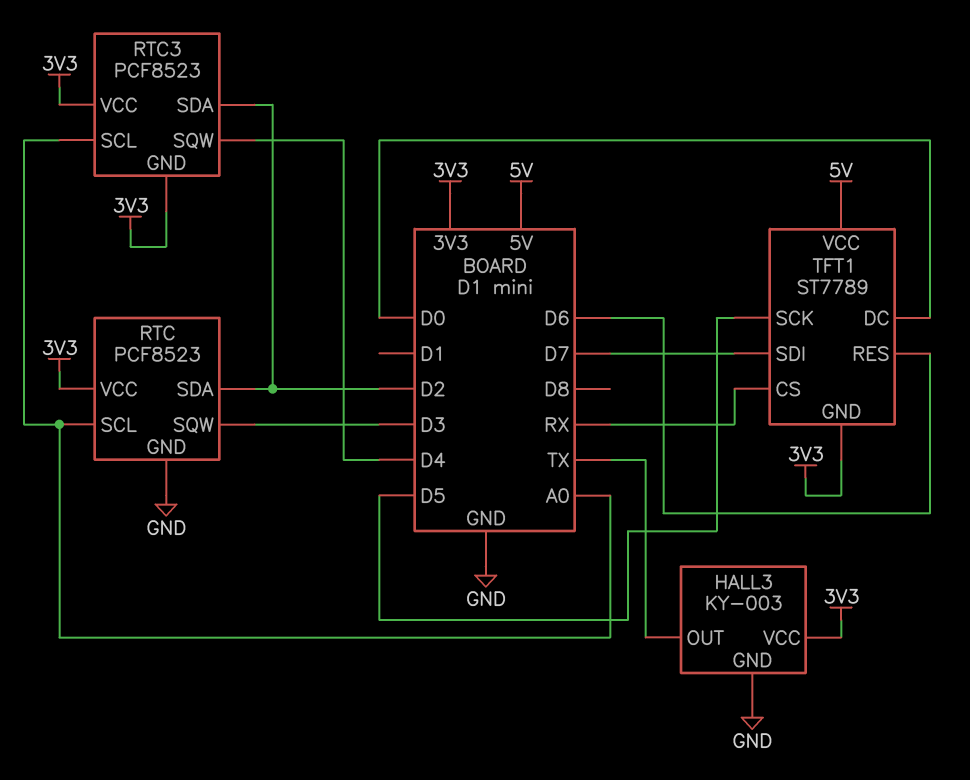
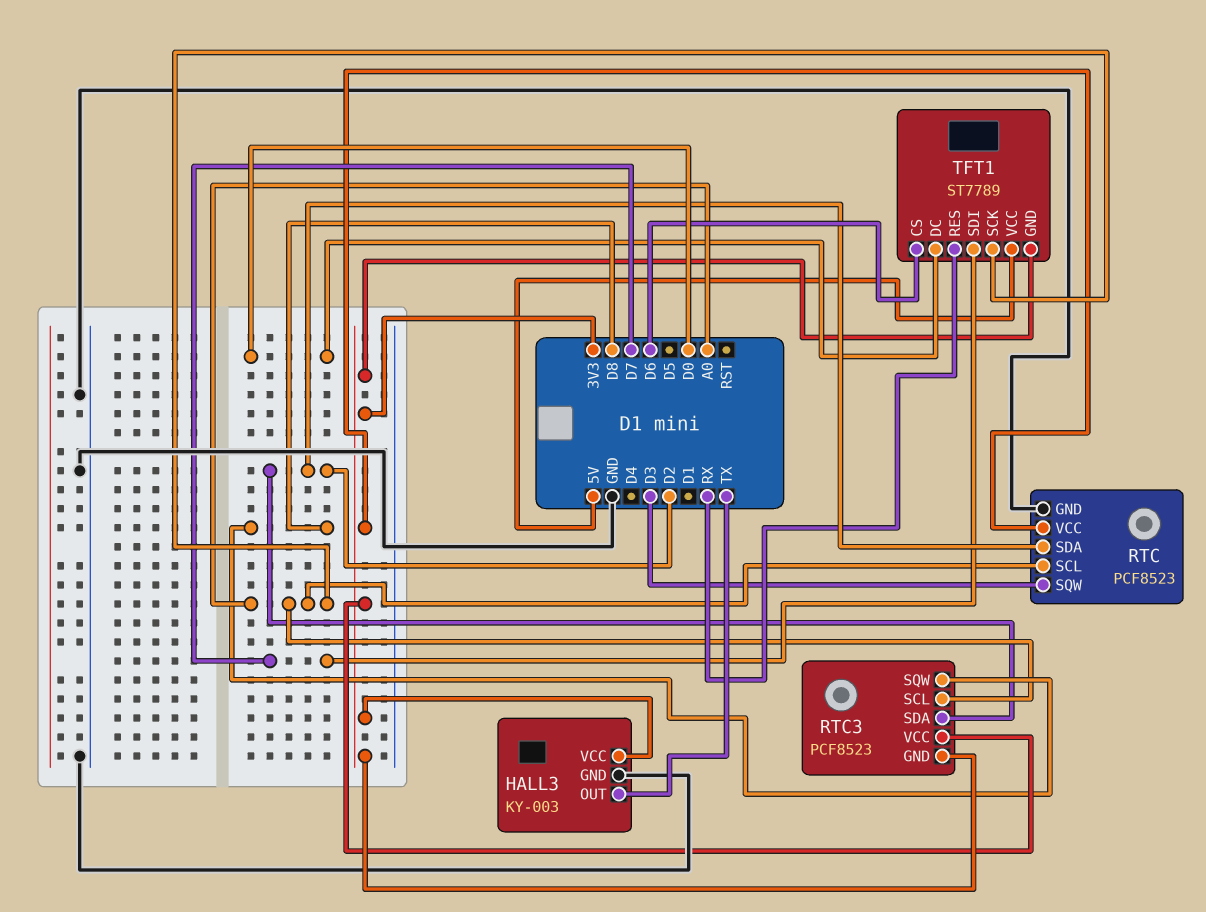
RTC3 pin SQW: D4 -> D8
TFT1 pin CS: RX -> D6
TFT1 pin RES: D6 -> RX
TFT1 pin SCK: D5 -> A0

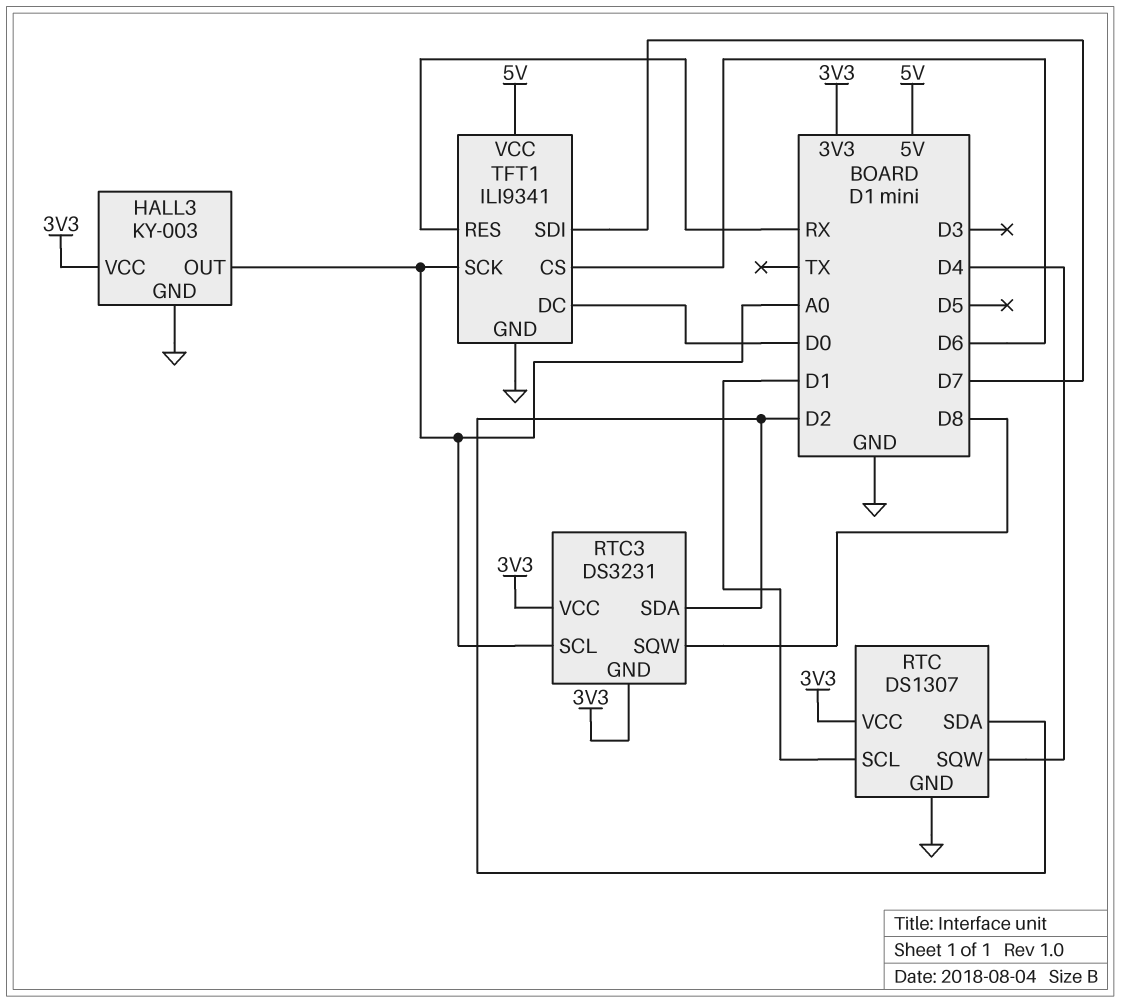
HALL3 pin OUT: TX -> A0
RTC: PCF8523 -> DS1307
RTC pin SCL: A0 -> D1
RTC pin SQW: D3 -> D4
RTC3: PCF8523 -> DS3231
TFT1: ST7789 -> ILI9341
TFT1 pin GND: 3V3 -> GND

